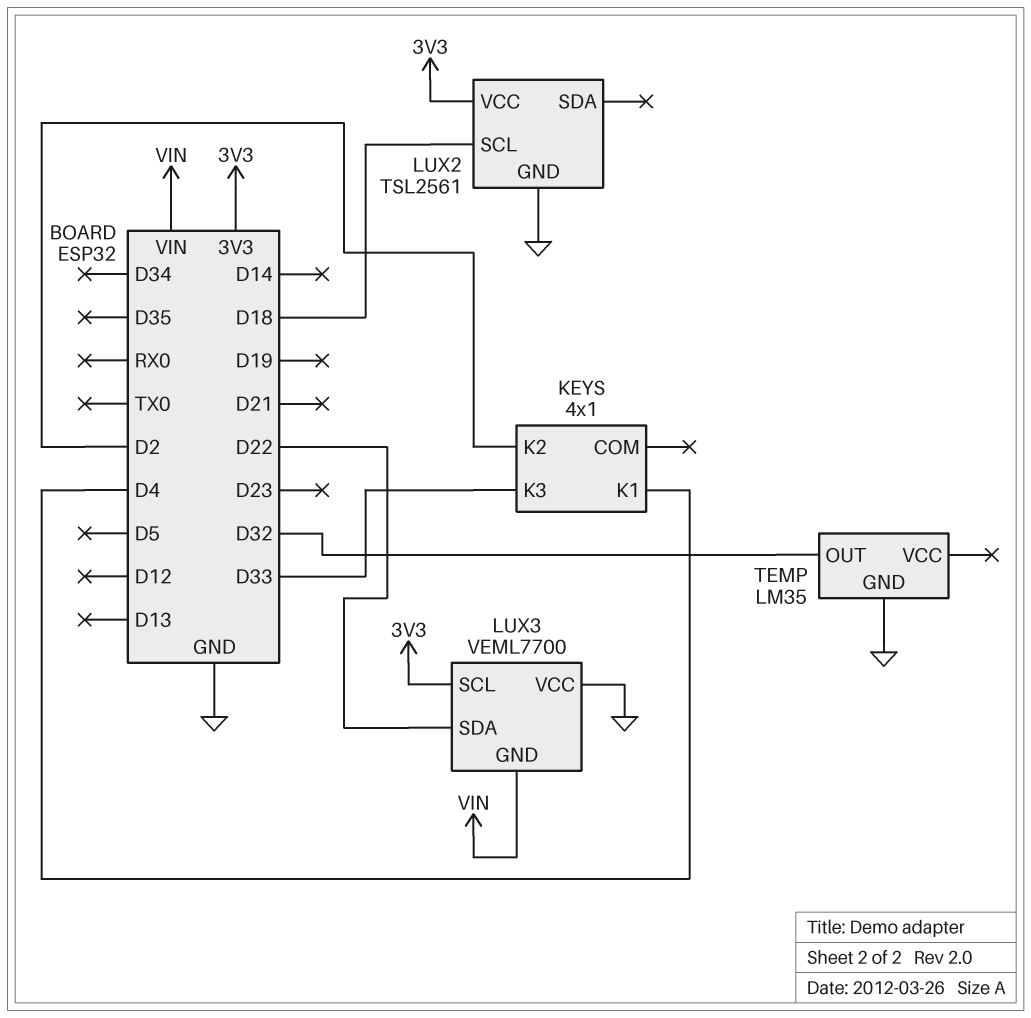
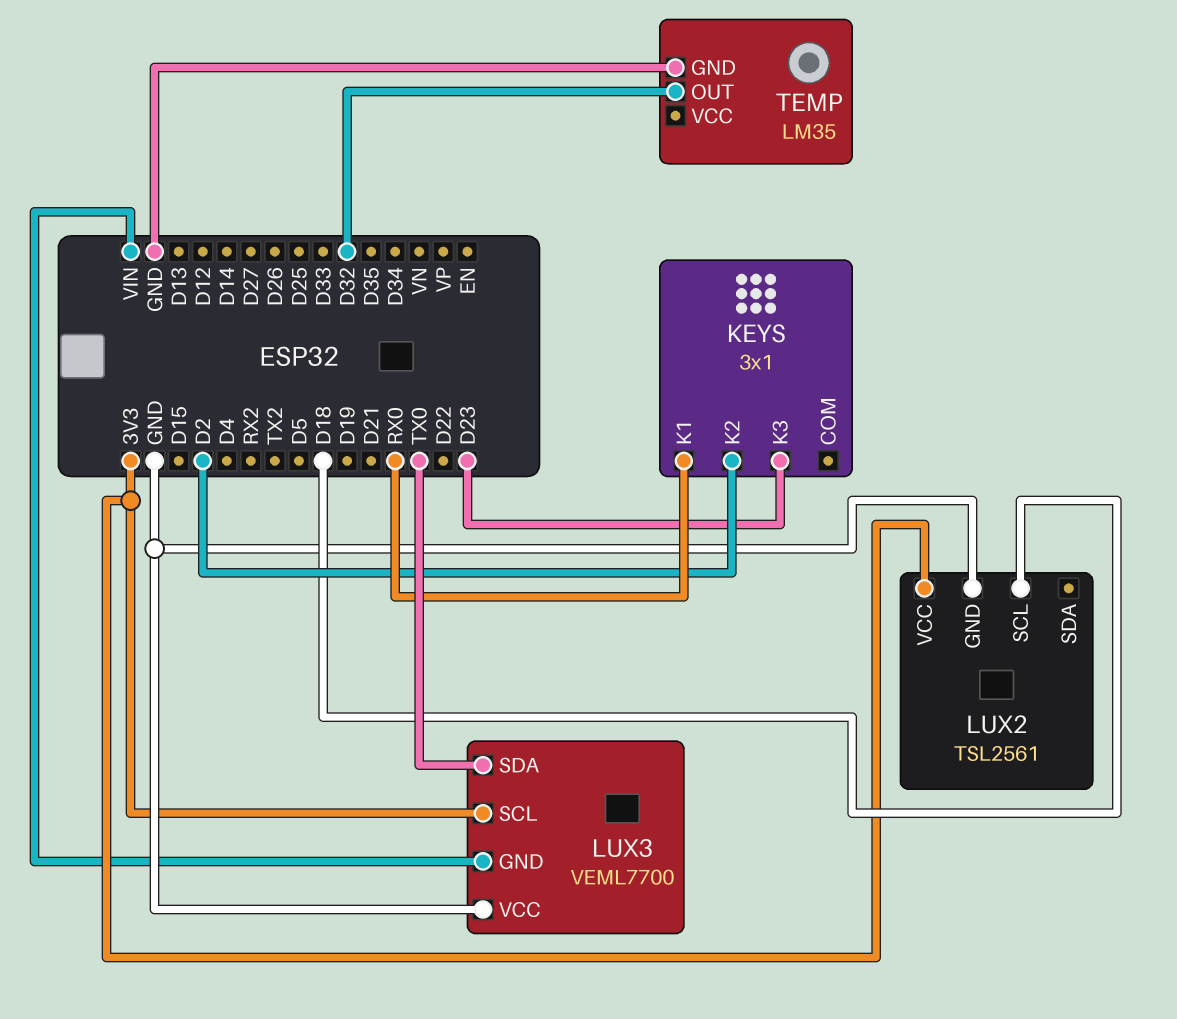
KEYS: 4x1 -> 3x1
KEYS pin K1: D4 -> RX0
KEYS pin K3: D33 -> D23
LUX3 pin SDA: D22 -> TX0

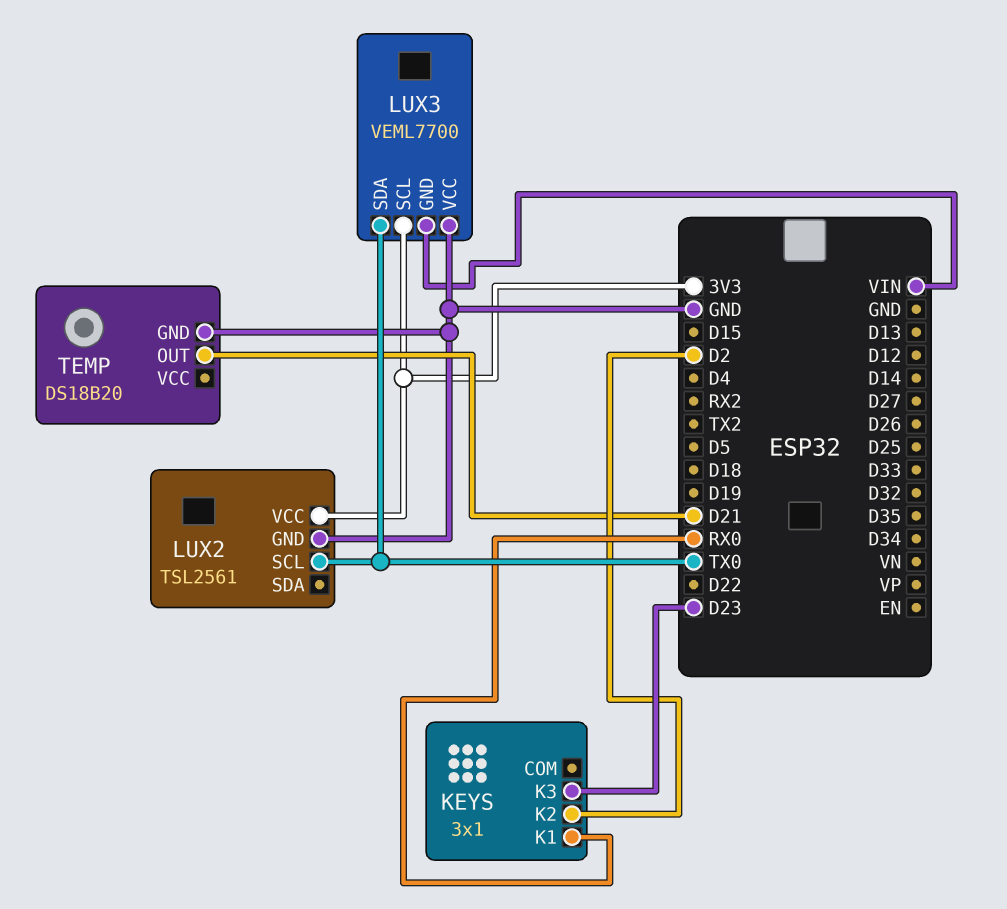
LUX2 pin SCL: D18 -> TX0
TEMP: LM35 -> DS18B20
TEMP pin OUT: D32 -> D21

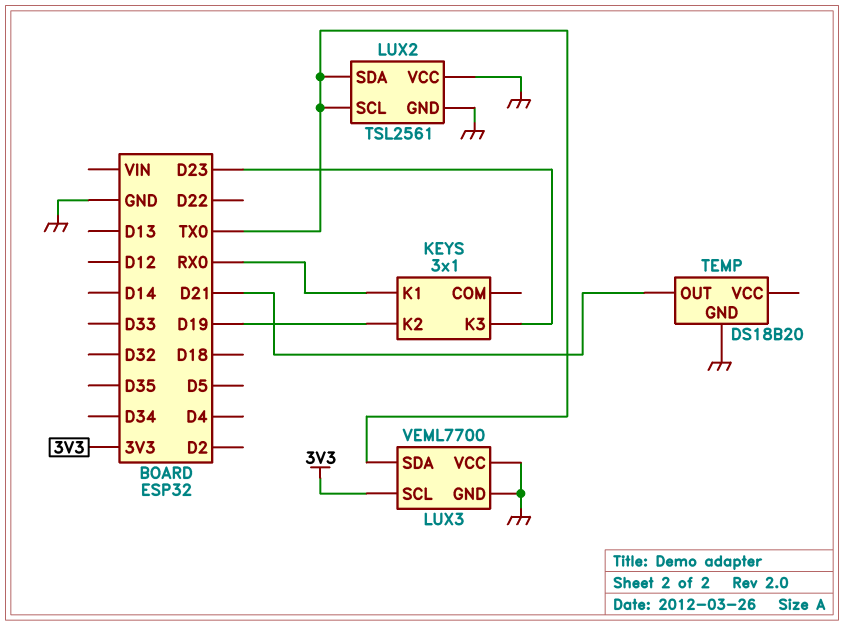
KEYS pin K2: D2 -> D19
LUX2 pin SDA: none -> TX0
LUX2 pin VCC: 3V3 -> GND
LUX3 pin GND: VIN -> GND

